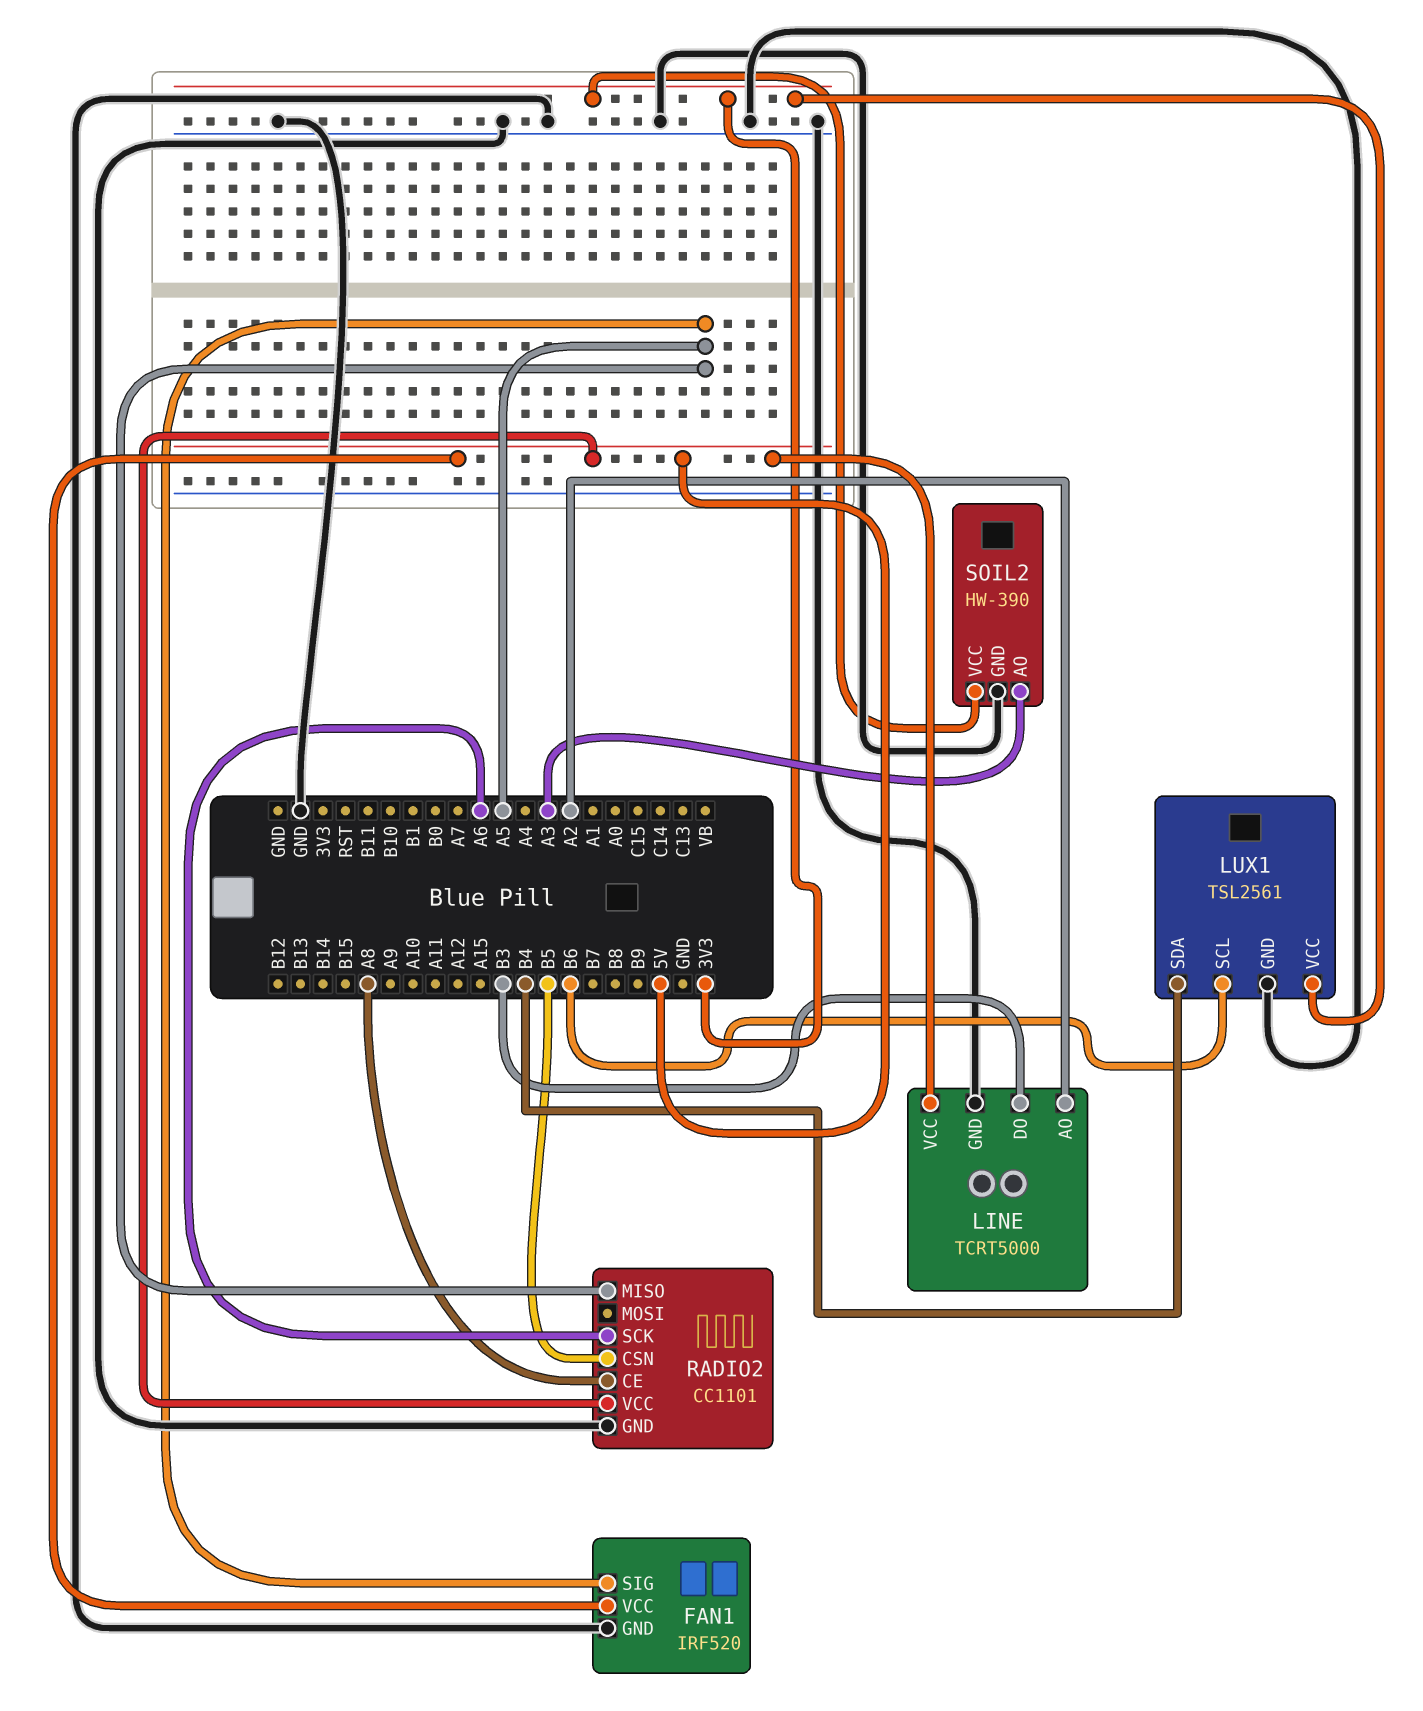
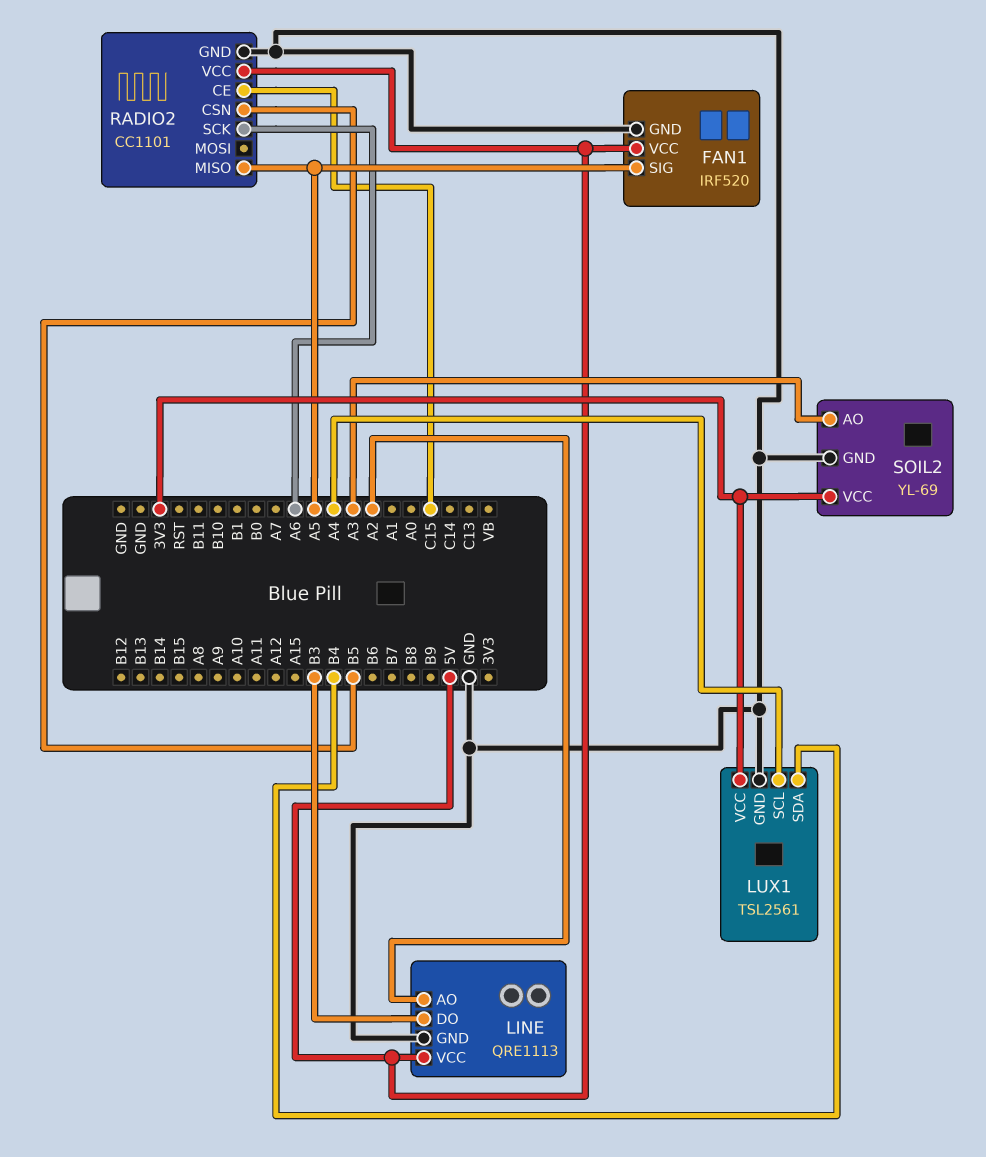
LINE: TCRT5000 -> QRE1113
LUX1 pin SCL: B6 -> A4
RADIO2 pin CE: A8 -> C15
SOIL2: HW-390 -> YL-69

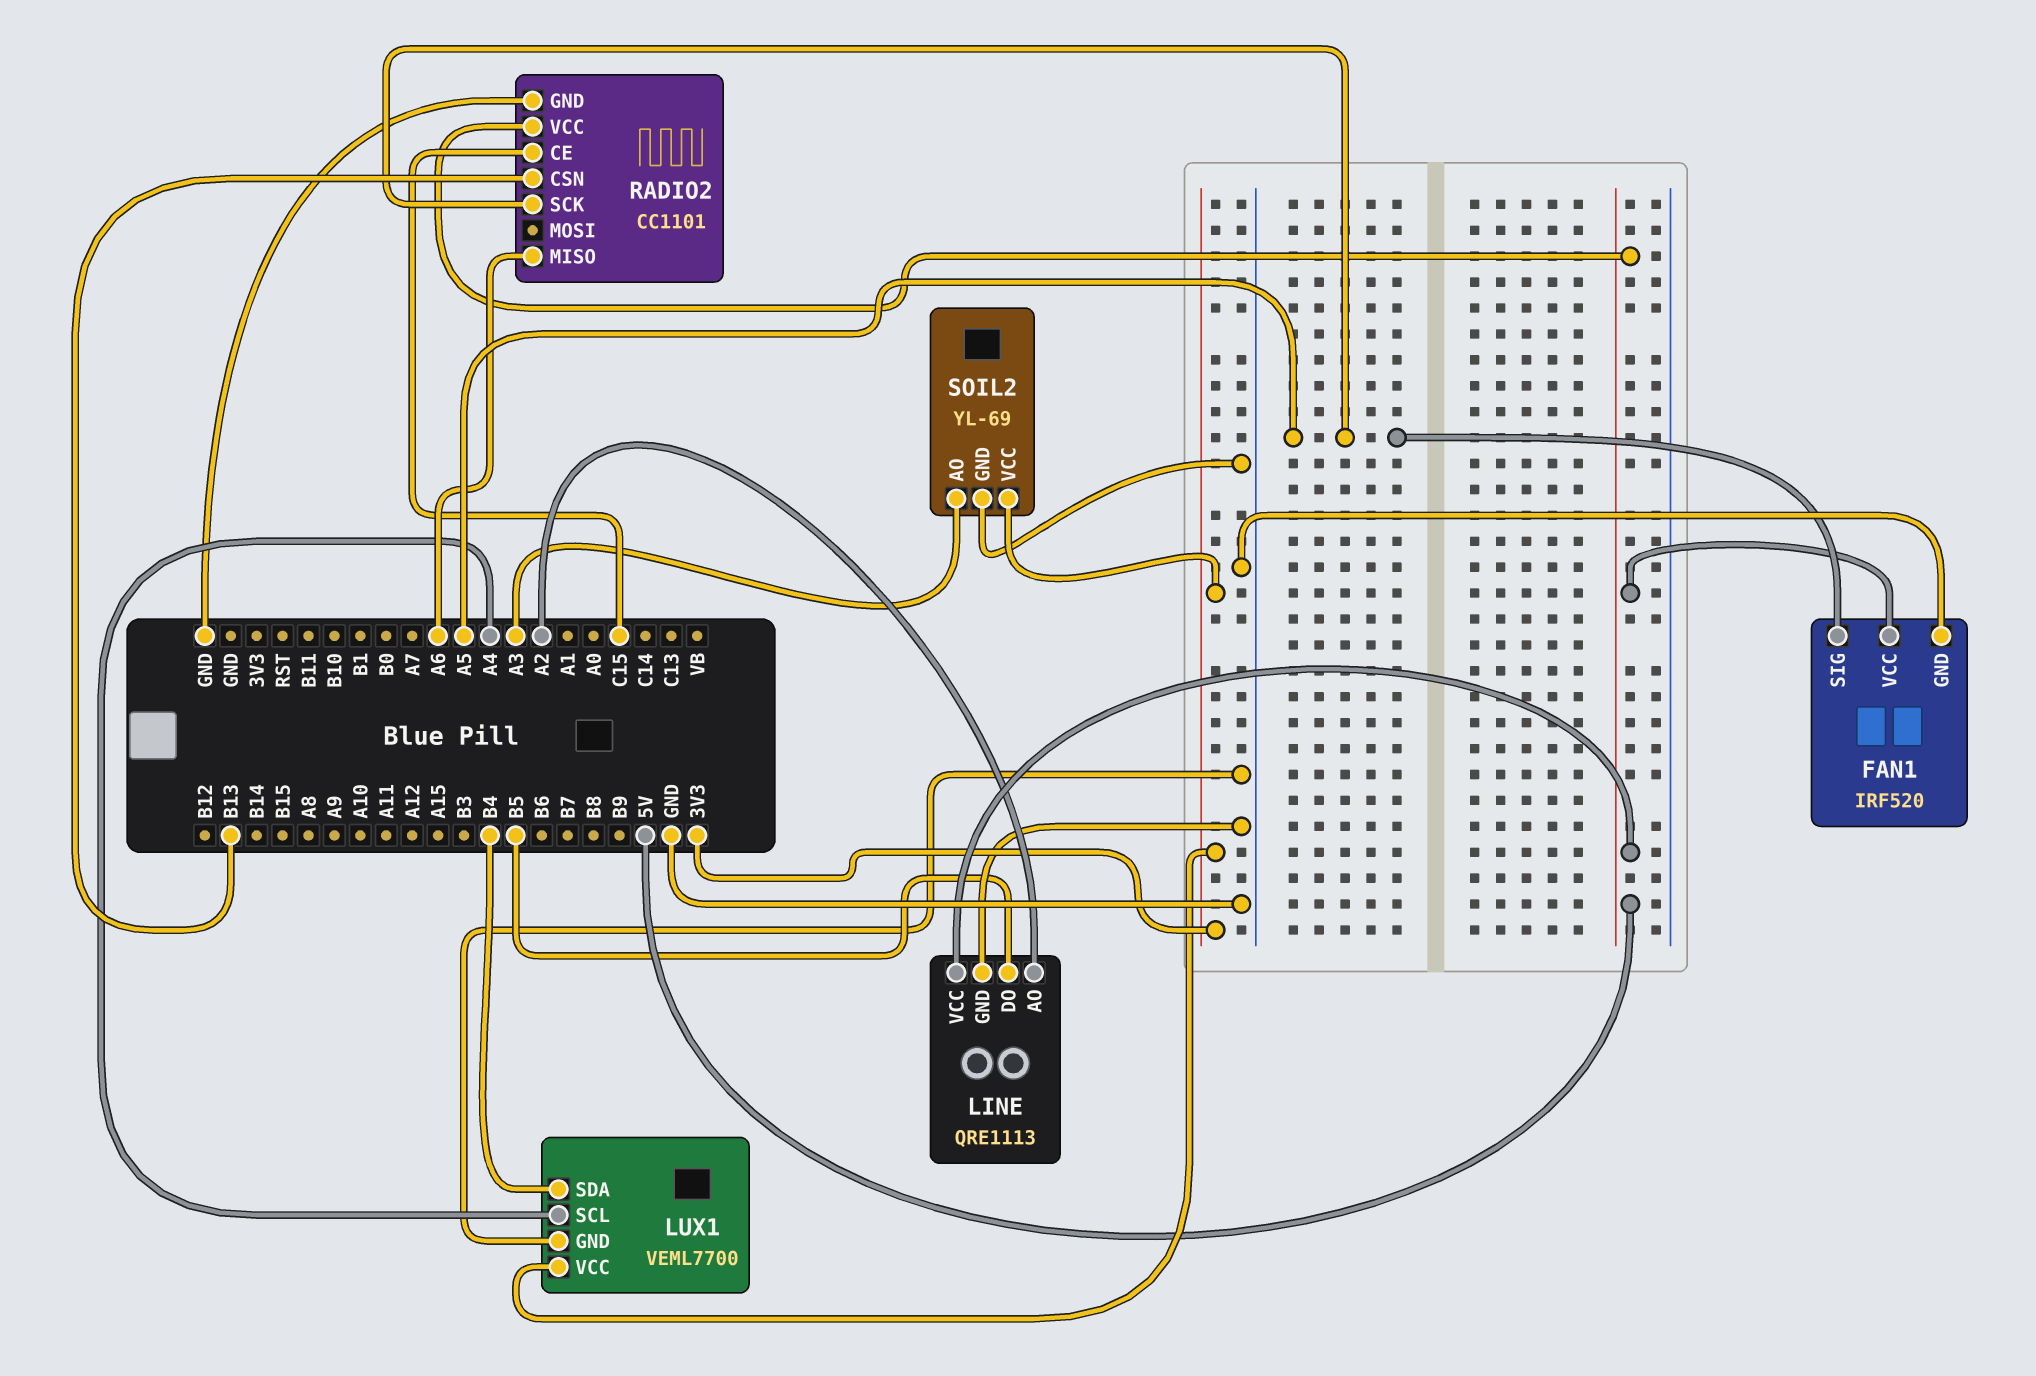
LINE pin DO: B3 -> B5
LUX1: TSL2561 -> VEML7700
RADIO2 pin CSN: B5 -> B13
RADIO2 pin MISO: A5 -> A6
RADIO2 pin SCK: A6 -> A5

